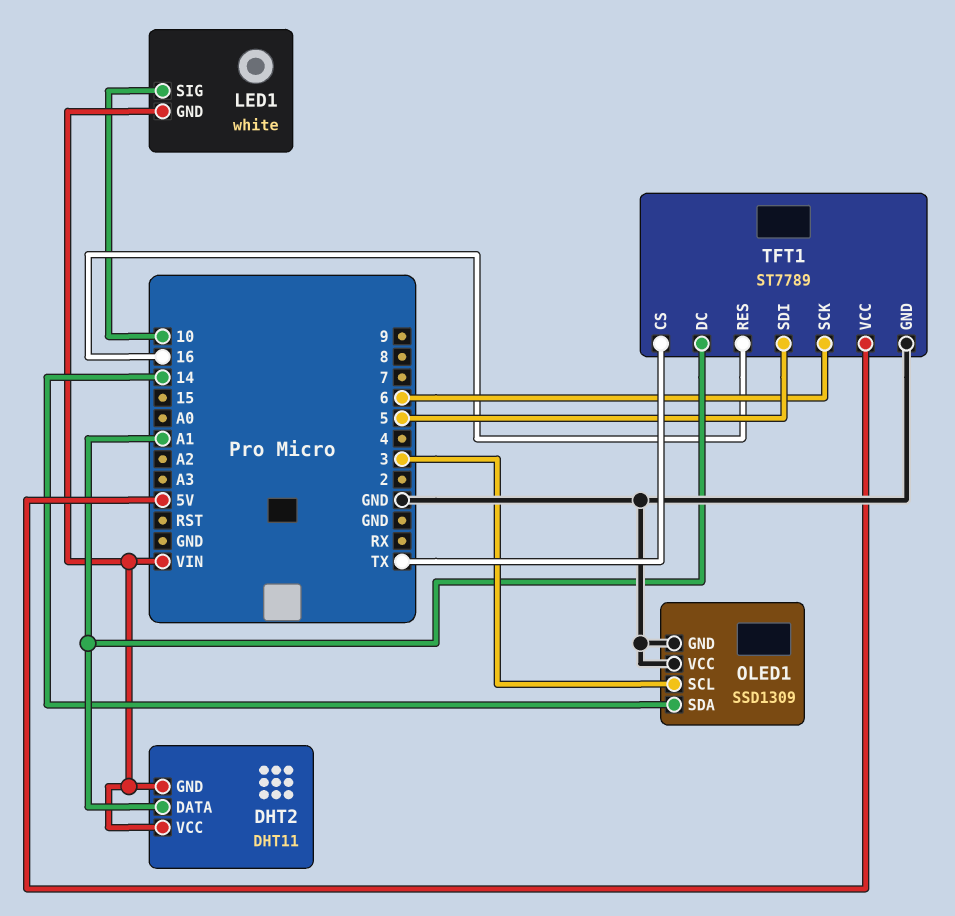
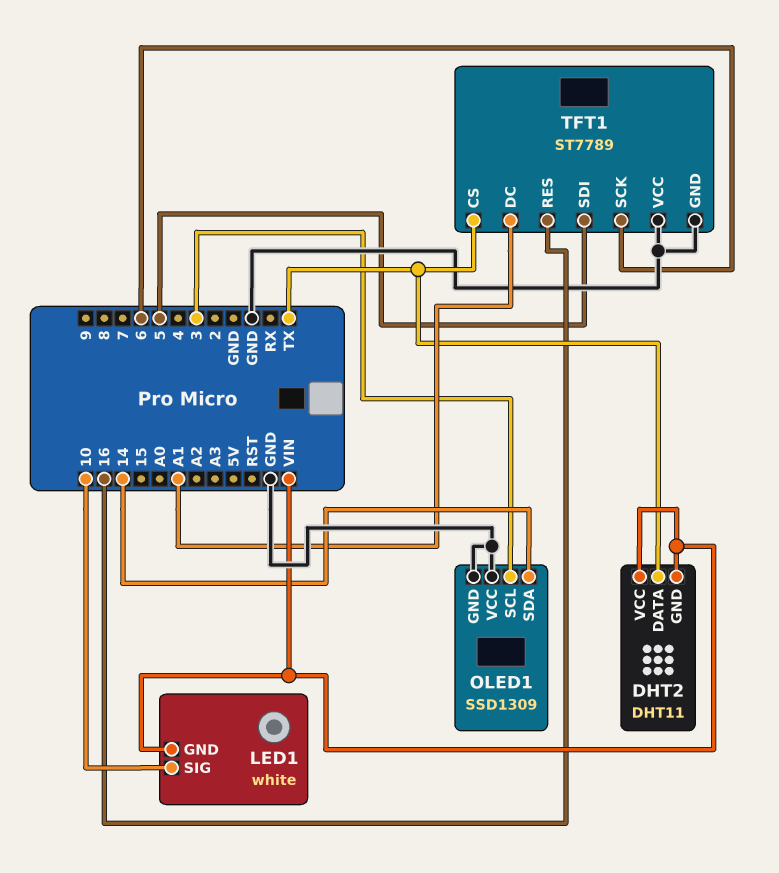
DHT2 pin DATA: A1 -> TX
TFT1 pin VCC: 5V -> GND

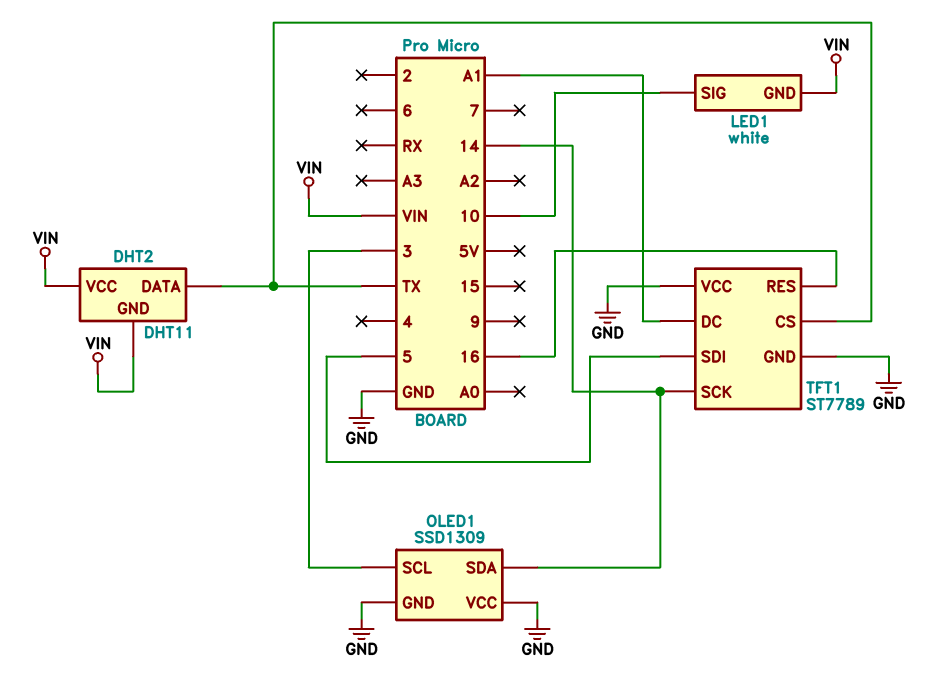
TFT1 pin SCK: 6 -> 14

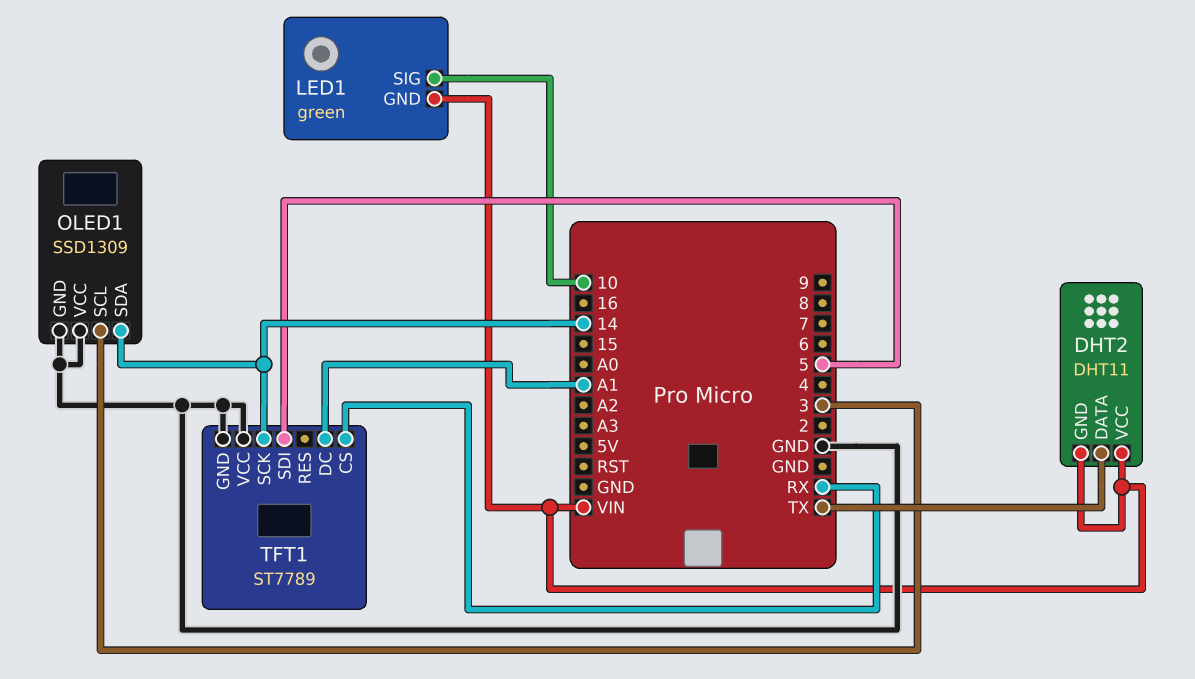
LED1: white -> green
TFT1 pin CS: TX -> RX
TFT1 pin RES: 16 -> none

